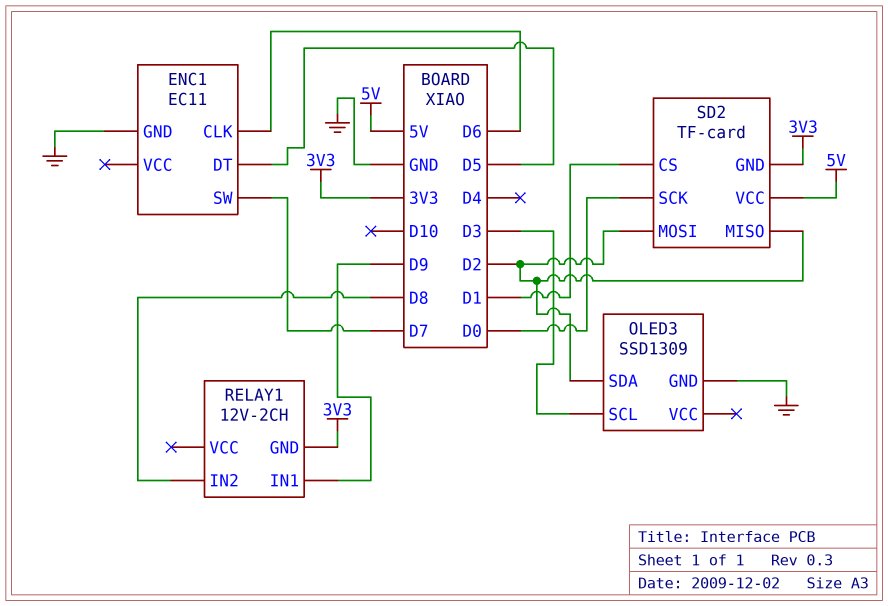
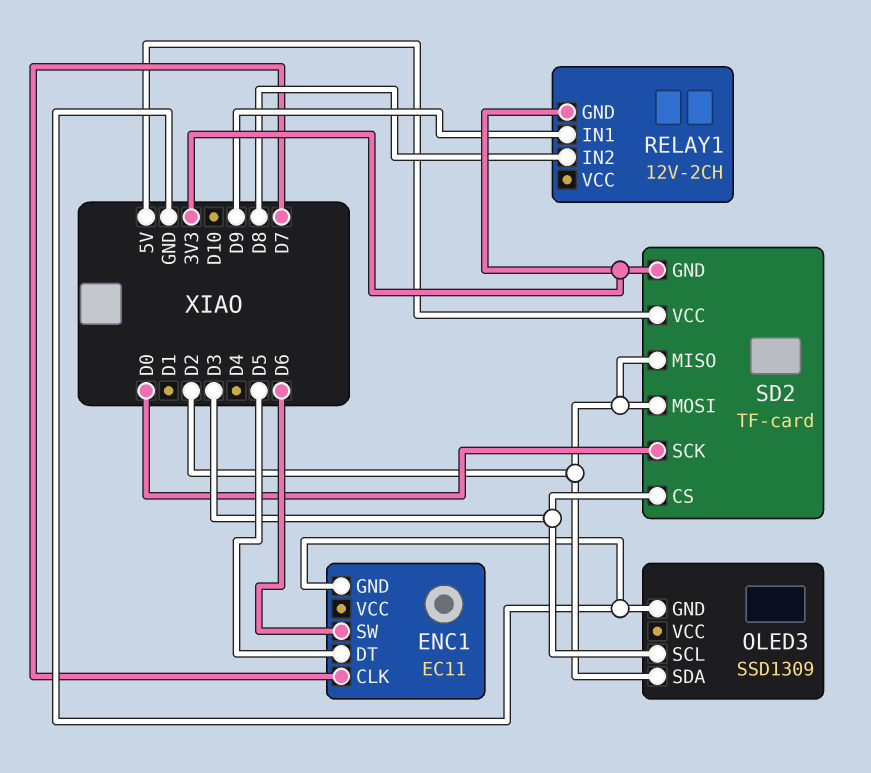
ENC1 pin CLK: D6 -> D7
ENC1 pin SW: D7 -> D6
SD2 pin CS: D1 -> D3

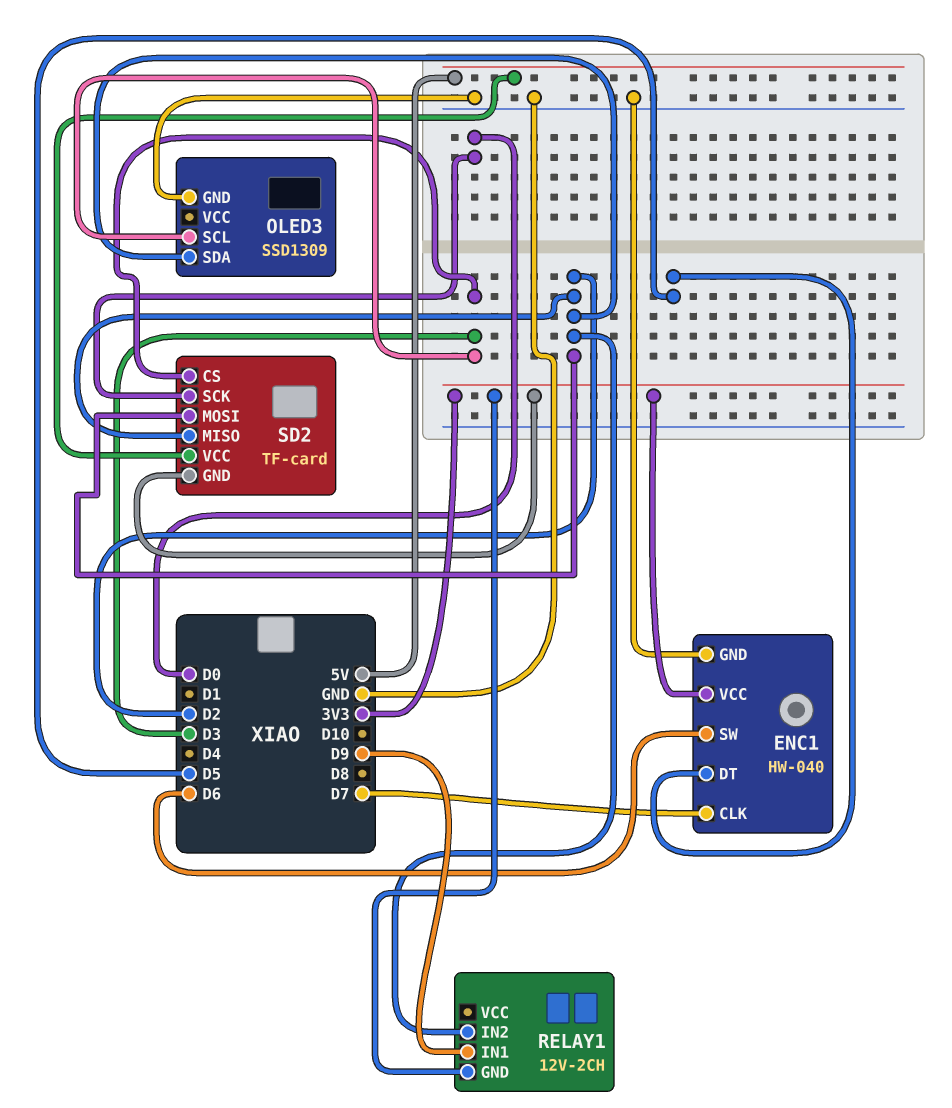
ENC1: EC11 -> HW-040
ENC1 pin VCC: none -> 3V3
RELAY1 pin IN2: D8 -> D2

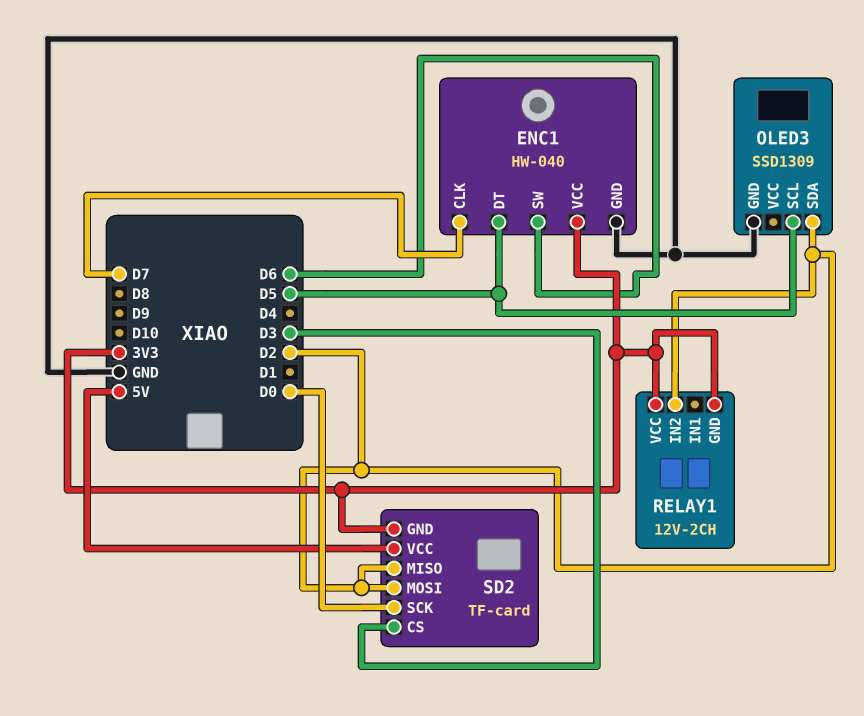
OLED3 pin SCL: D3 -> D5
RELAY1 pin IN1: D9 -> none
RELAY1 pin VCC: none -> 3V3

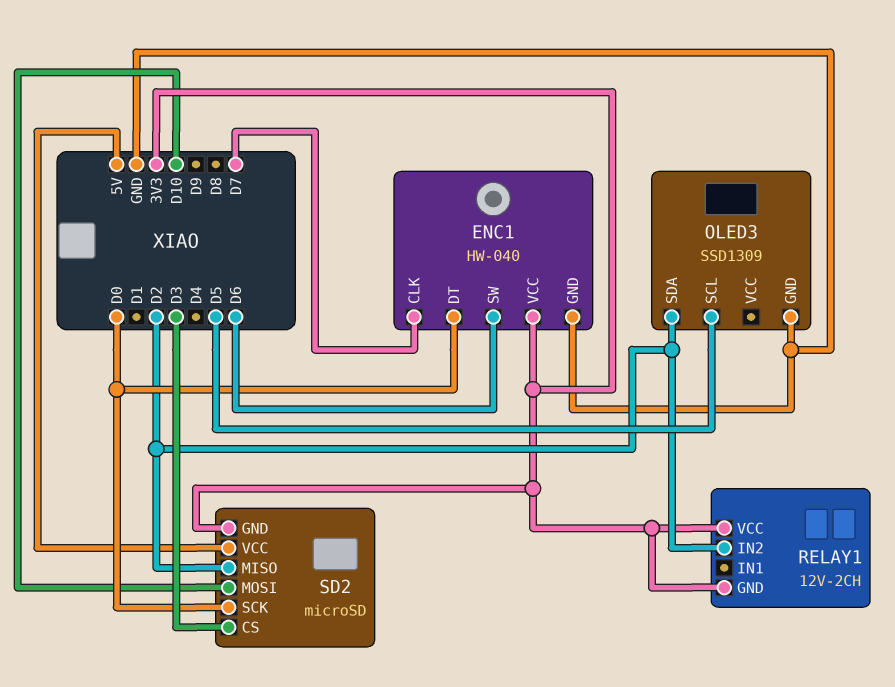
ENC1 pin DT: D5 -> D0
SD2: TF-card -> microSD
SD2 pin MOSI: D2 -> D10

